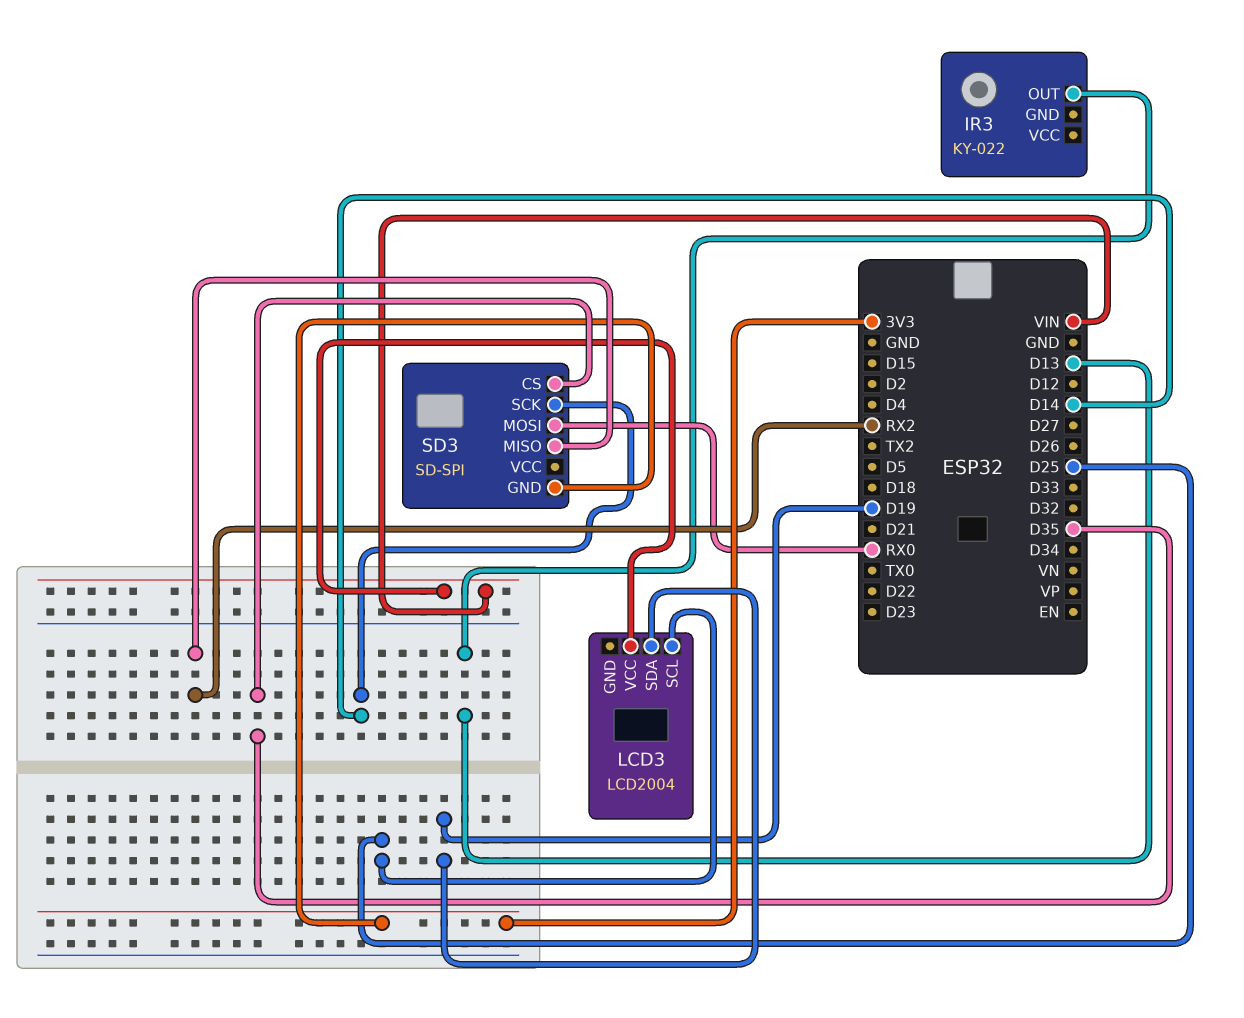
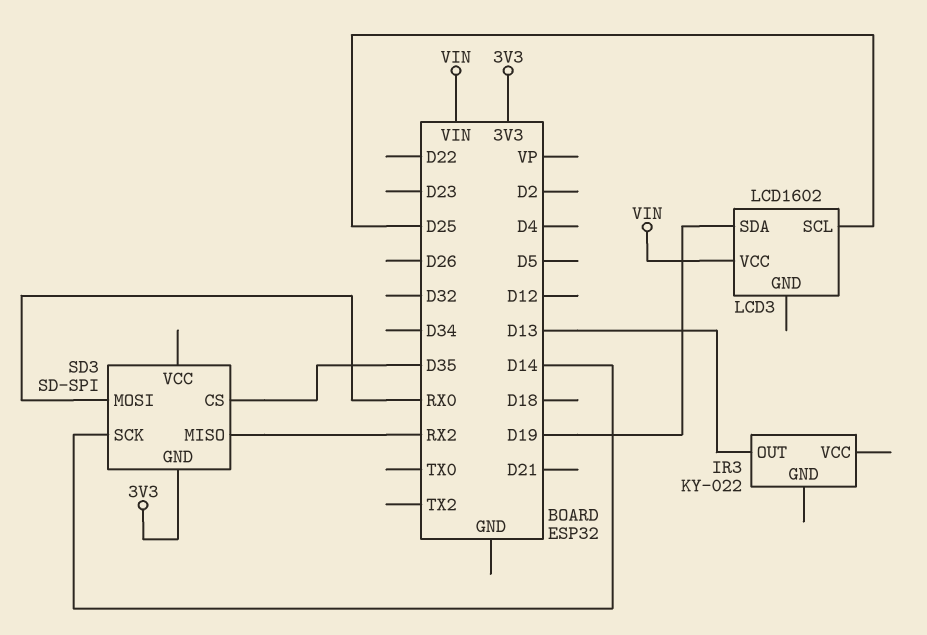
LCD3: LCD2004 -> LCD1602

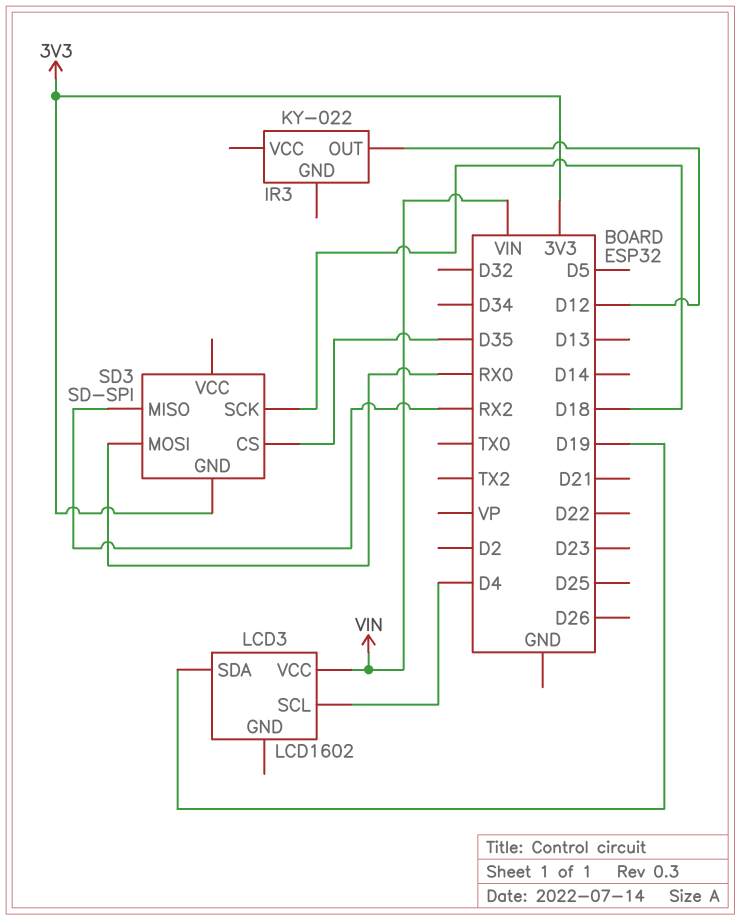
IR3 pin OUT: D13 -> D12
LCD3 pin SCL: D25 -> D4
SD3 pin SCK: D14 -> D18

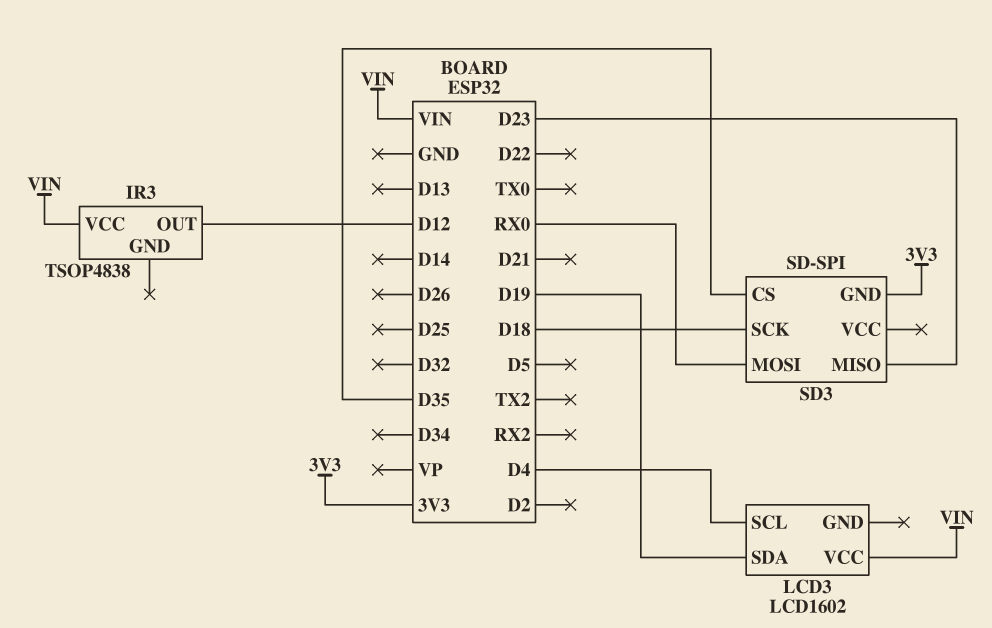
IR3: KY-022 -> TSOP4838
IR3 pin VCC: none -> VIN
SD3 pin MISO: RX2 -> D23

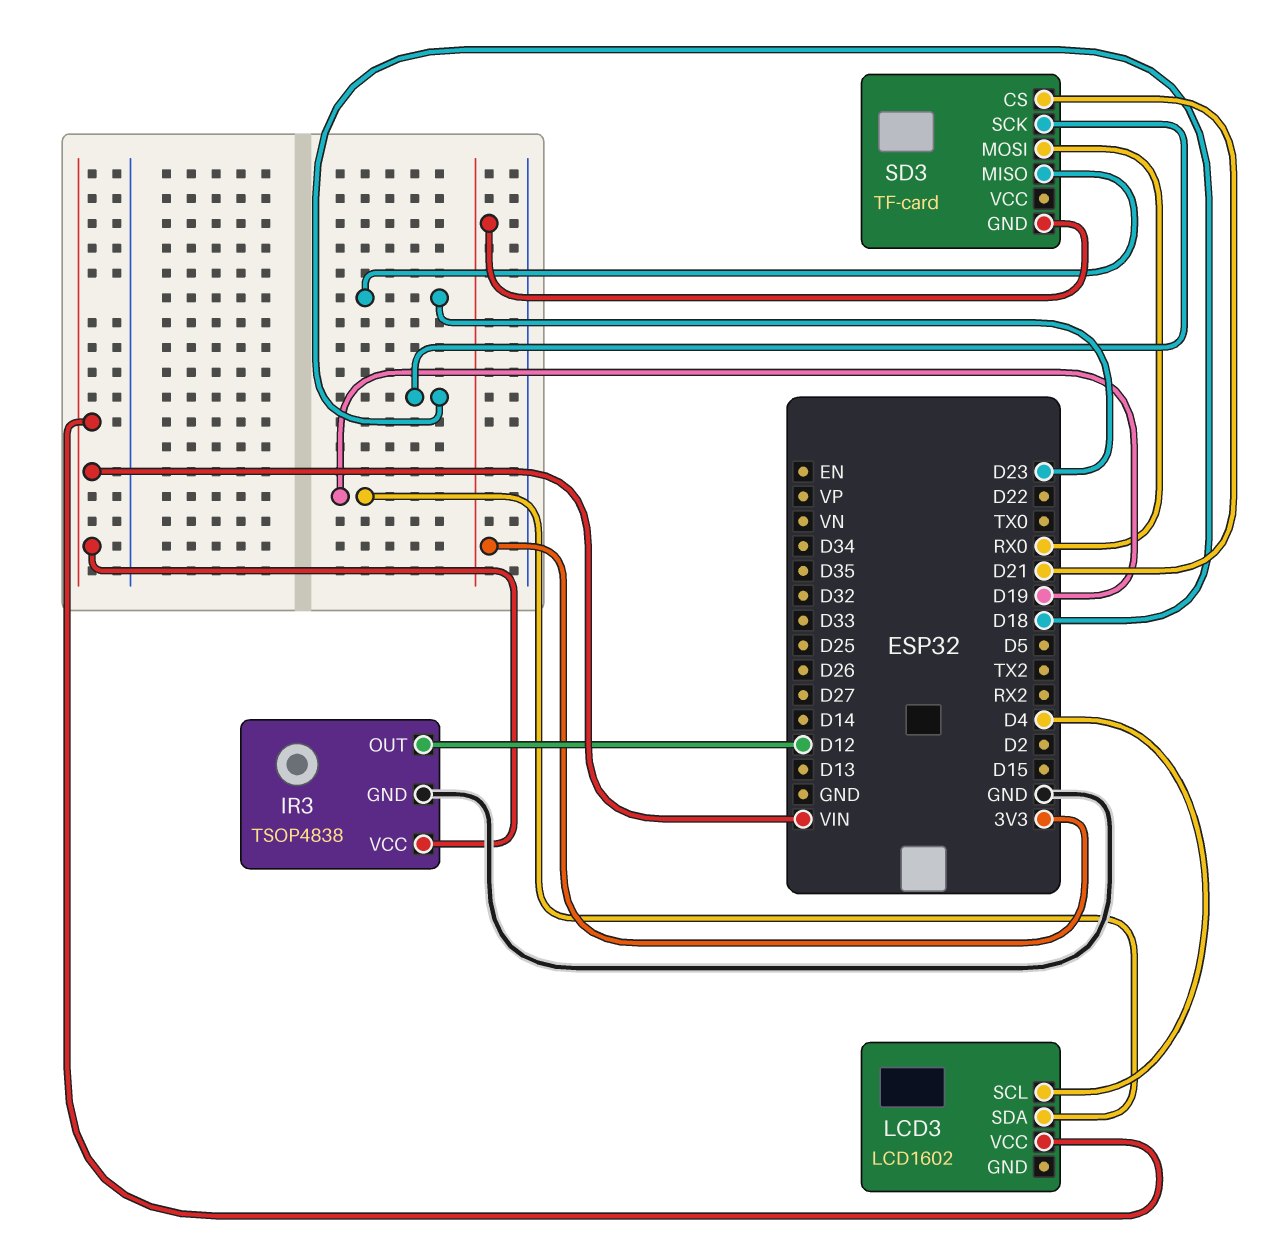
IR3 pin GND: none -> GND
SD3: SD-SPI -> TF-card
SD3 pin CS: D35 -> D21

